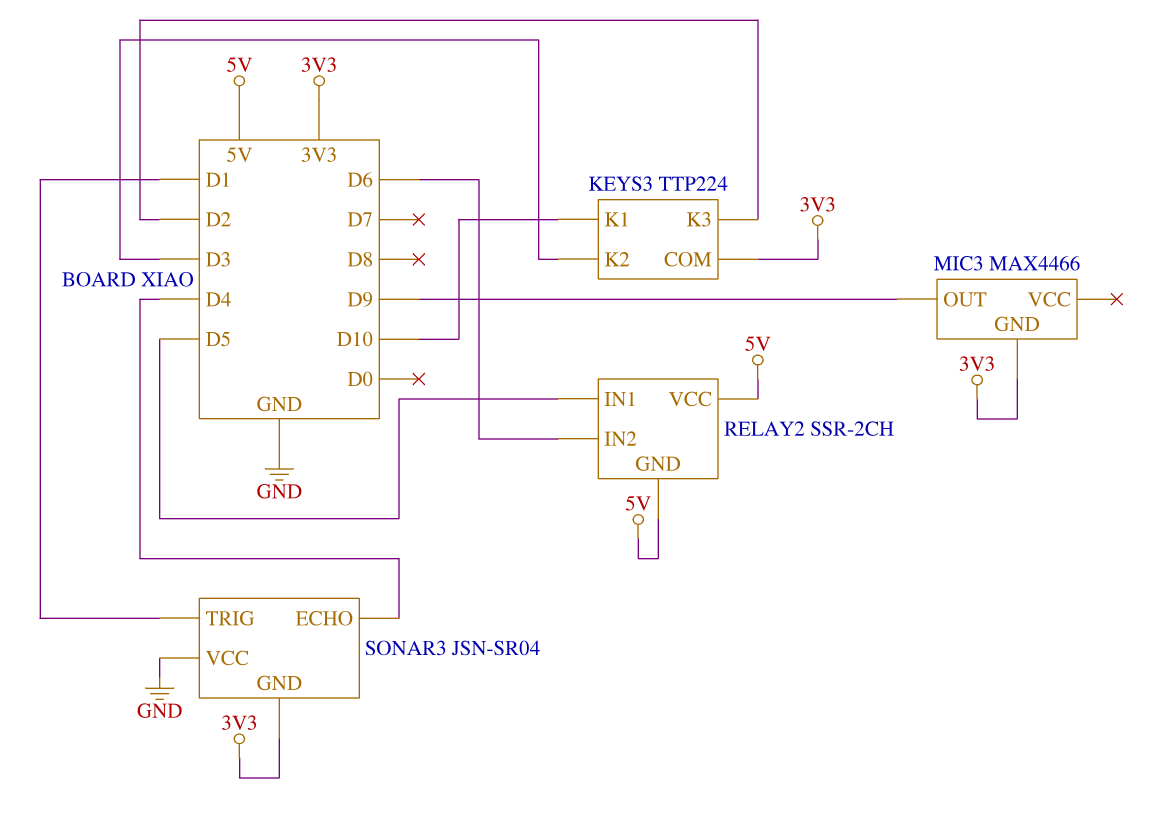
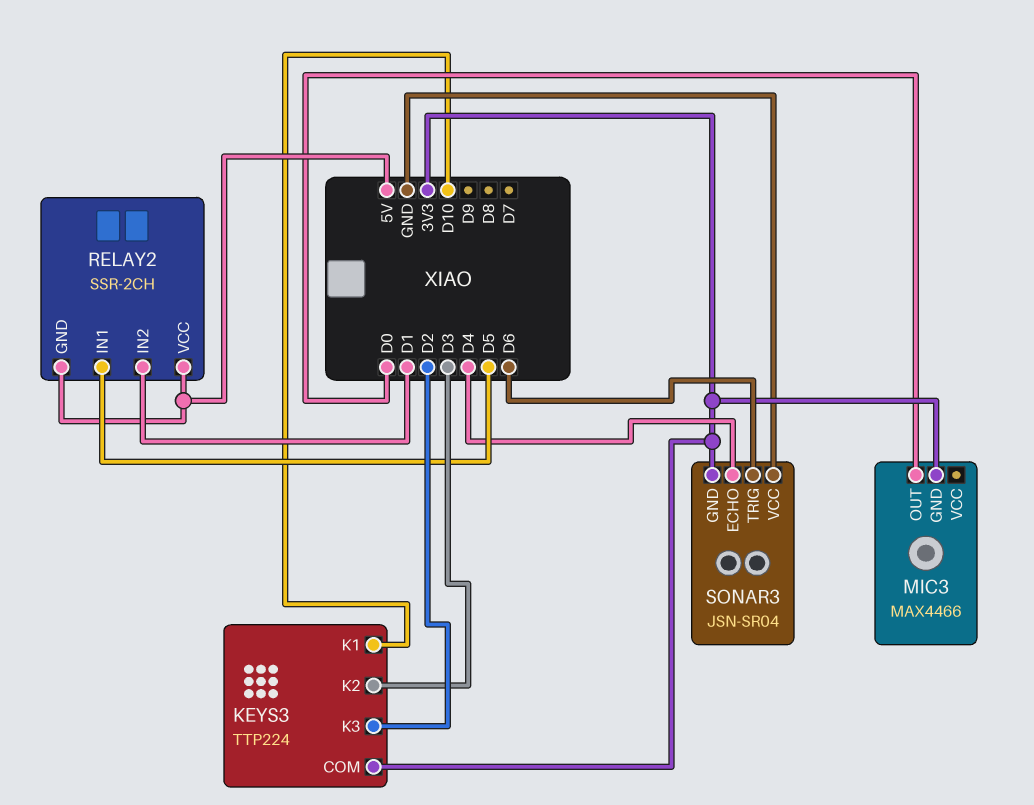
MIC3 pin OUT: D9 -> D0
RELAY2 pin IN2: D6 -> D1
SONAR3 pin TRIG: D1 -> D6

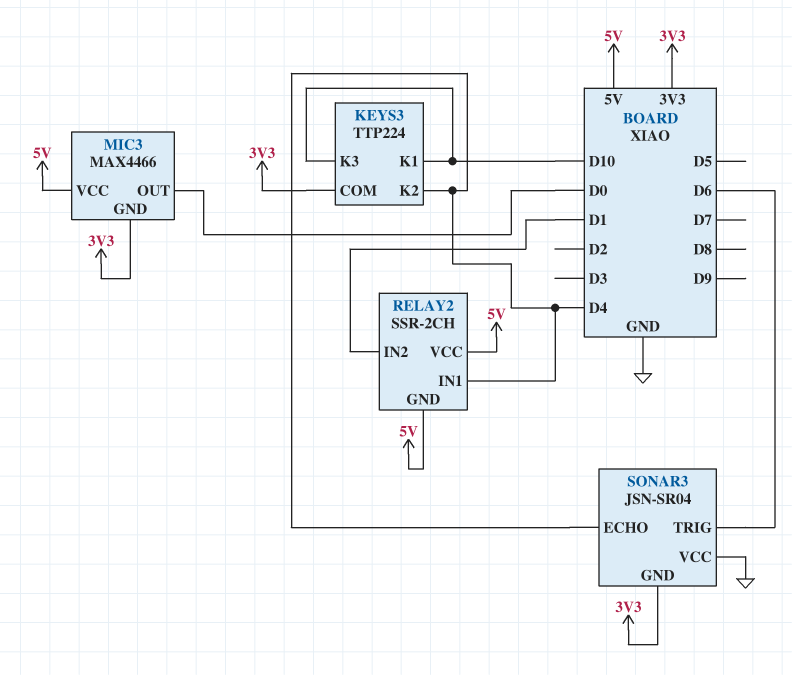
KEYS3 pin K2: D3 -> D4
KEYS3 pin K3: D2 -> D10
MIC3 pin VCC: none -> 5V
RELAY2 pin IN1: D5 -> D4

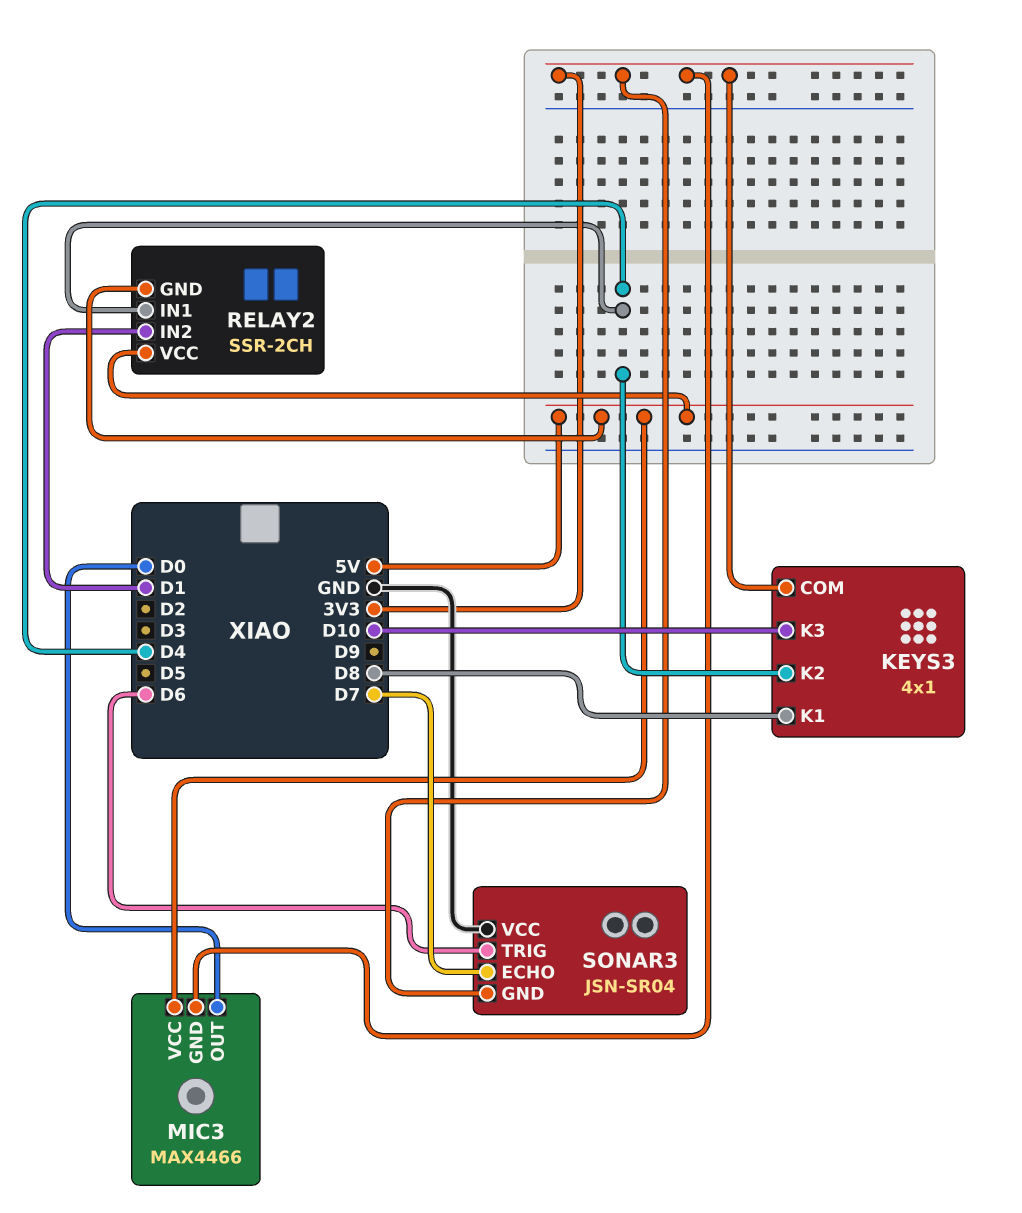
KEYS3: TTP224 -> 4x1
KEYS3 pin K1: D10 -> D8
SONAR3 pin ECHO: D4 -> D7

